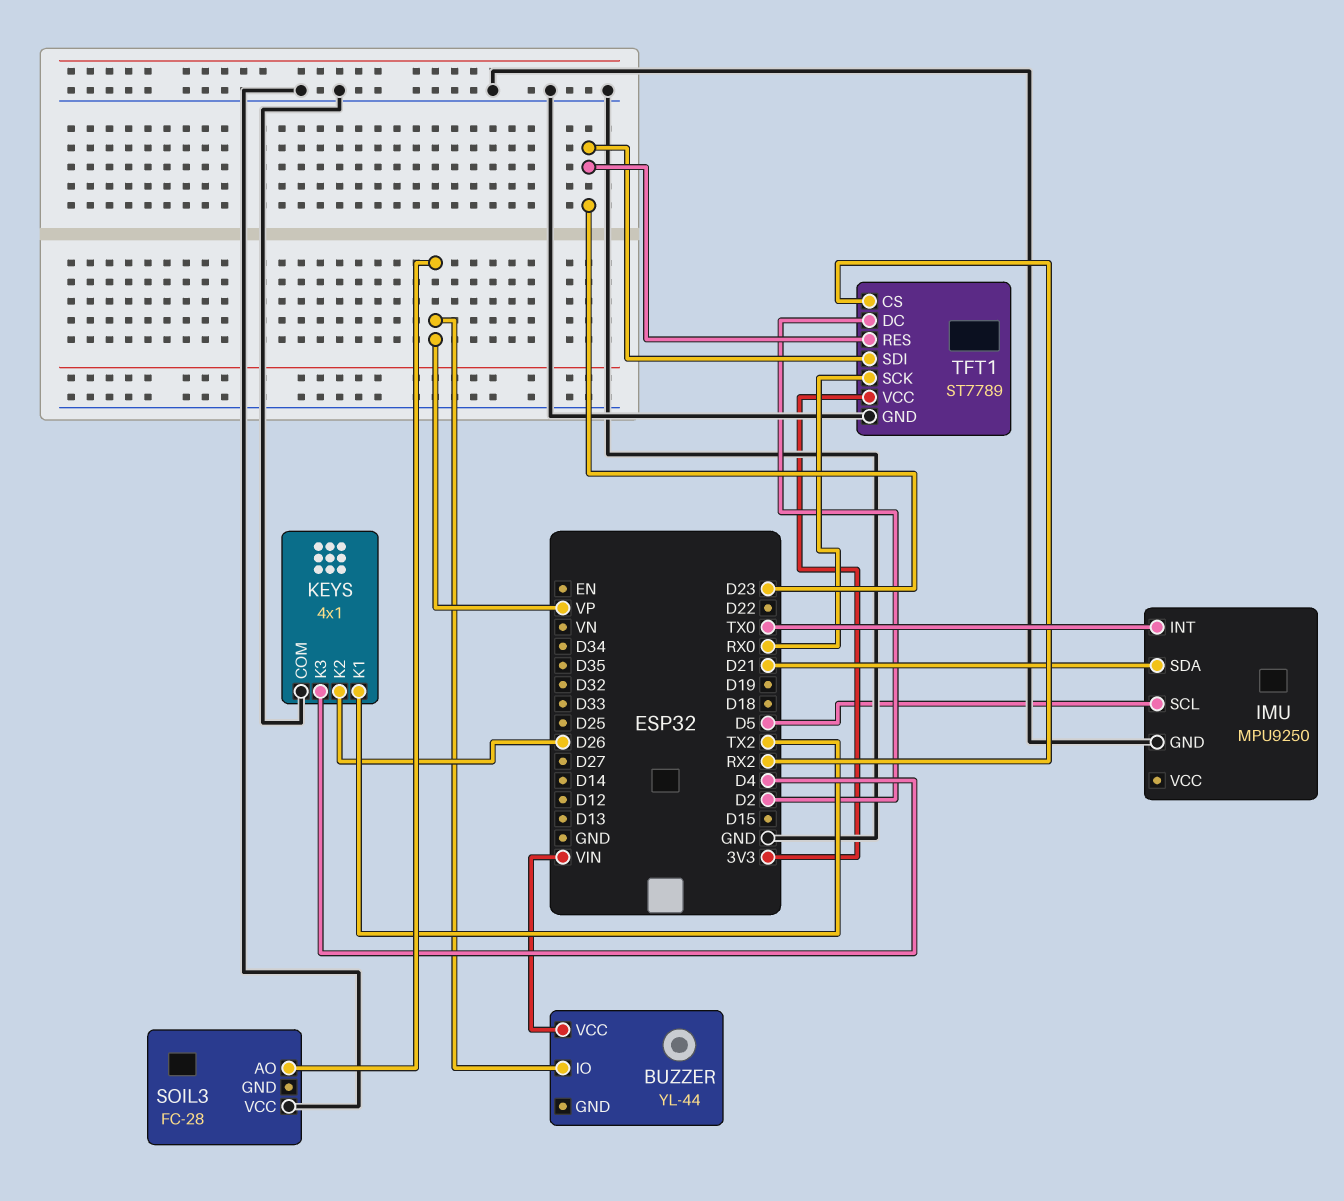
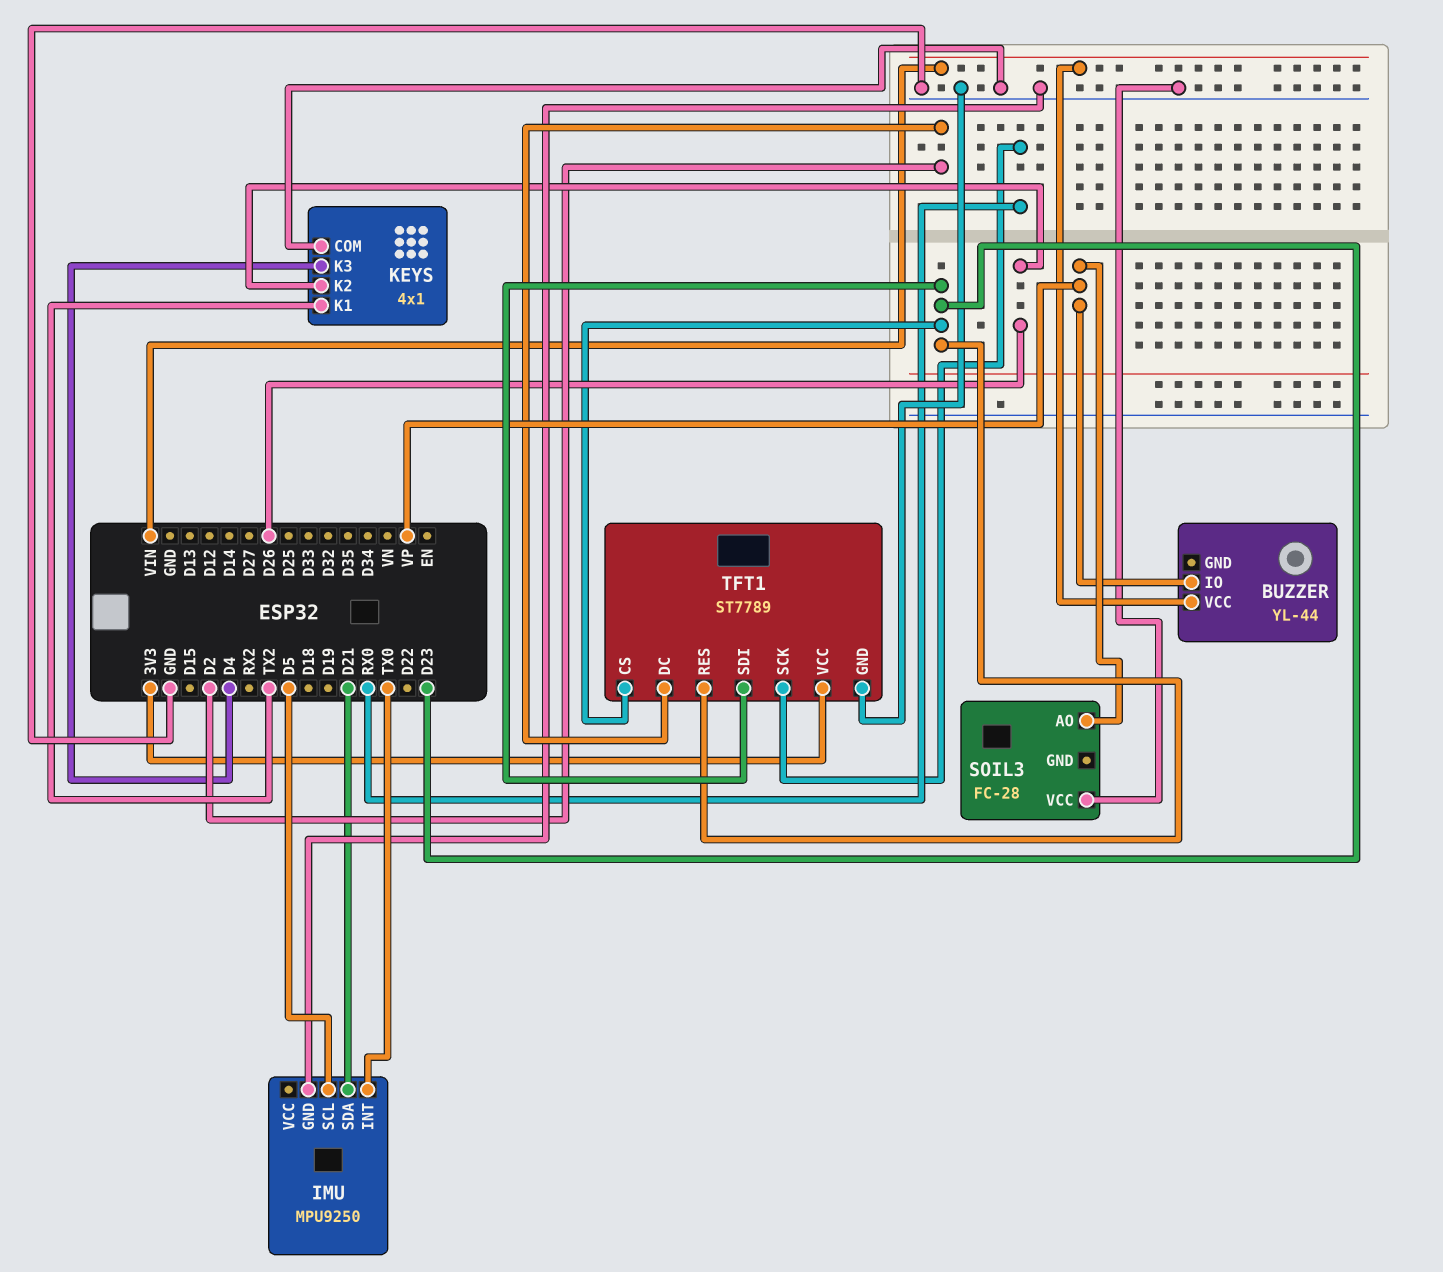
TFT1 pin CS: RX2 -> D23

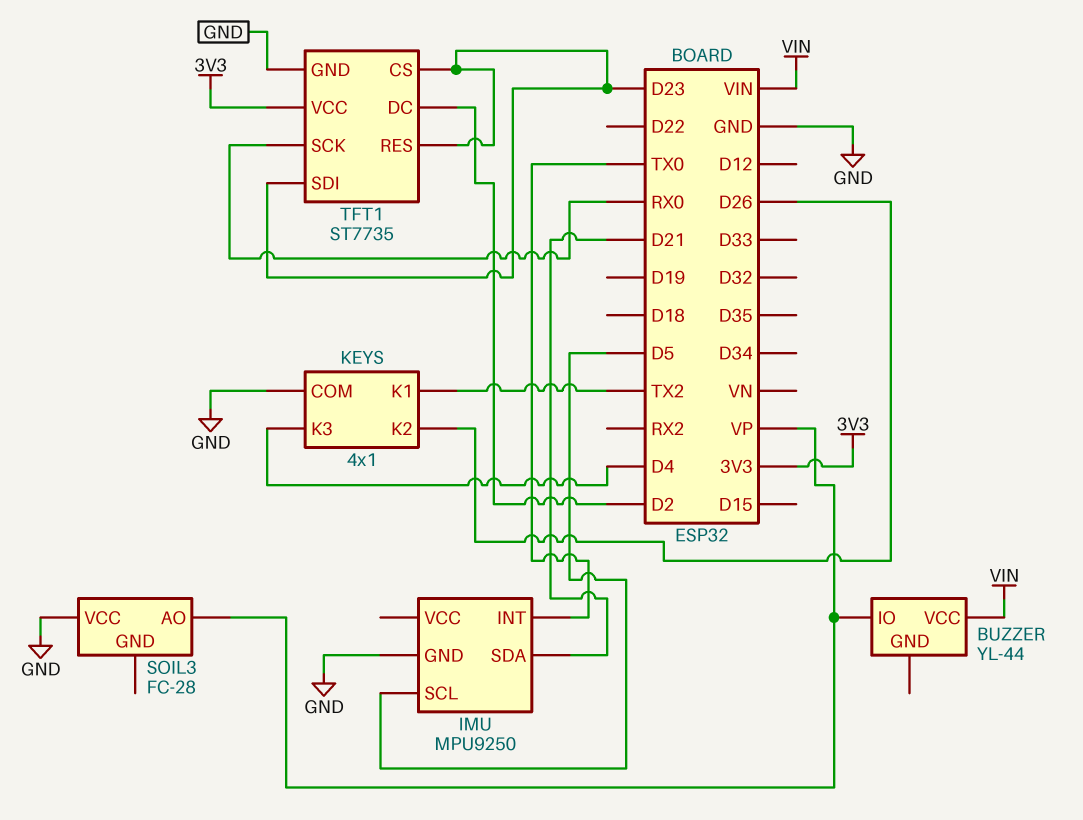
TFT1: ST7789 -> ST7735

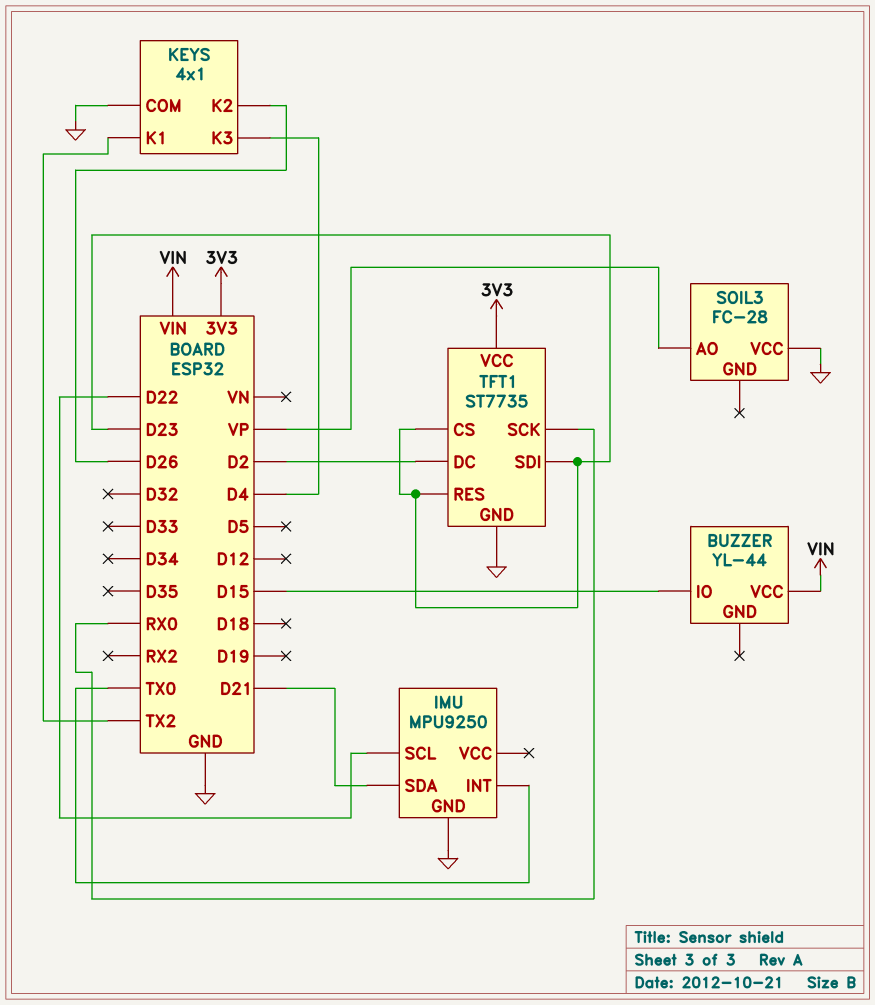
BUZZER pin IO: VP -> D15
IMU pin SCL: D5 -> D22

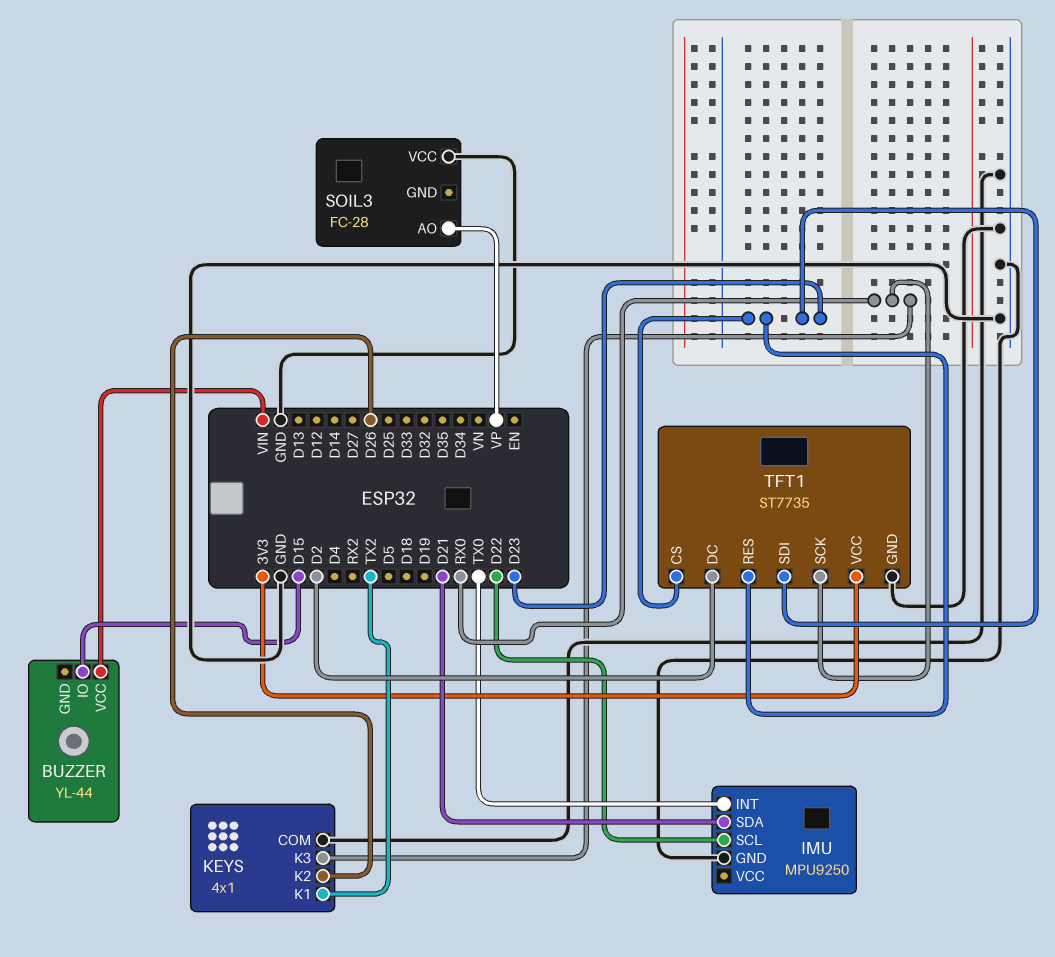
KEYS pin K3: D4 -> RX0

